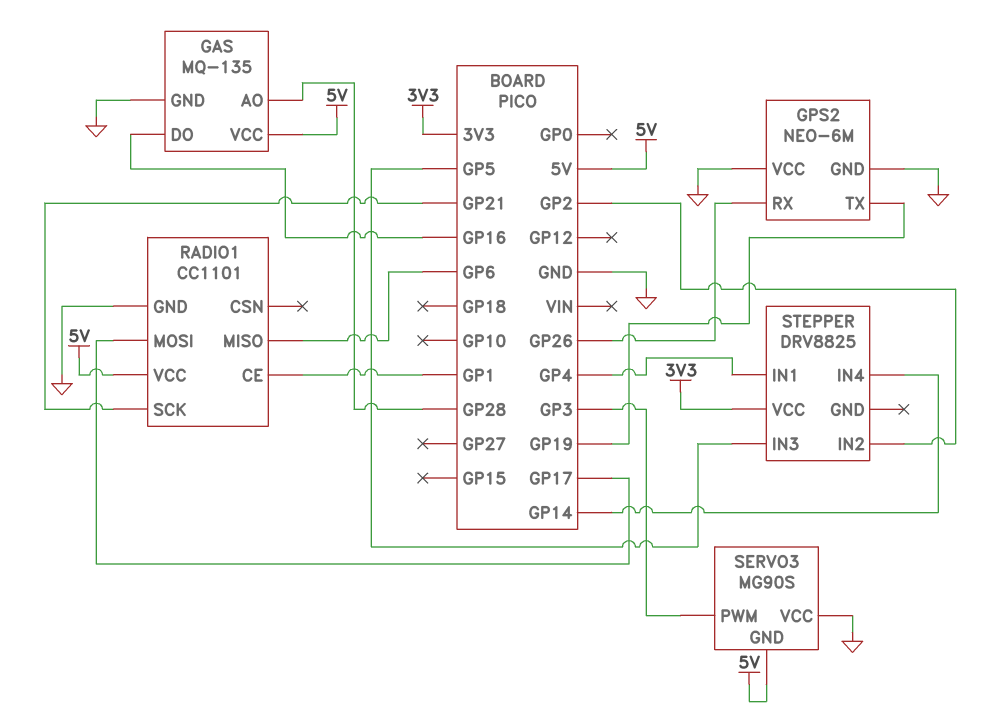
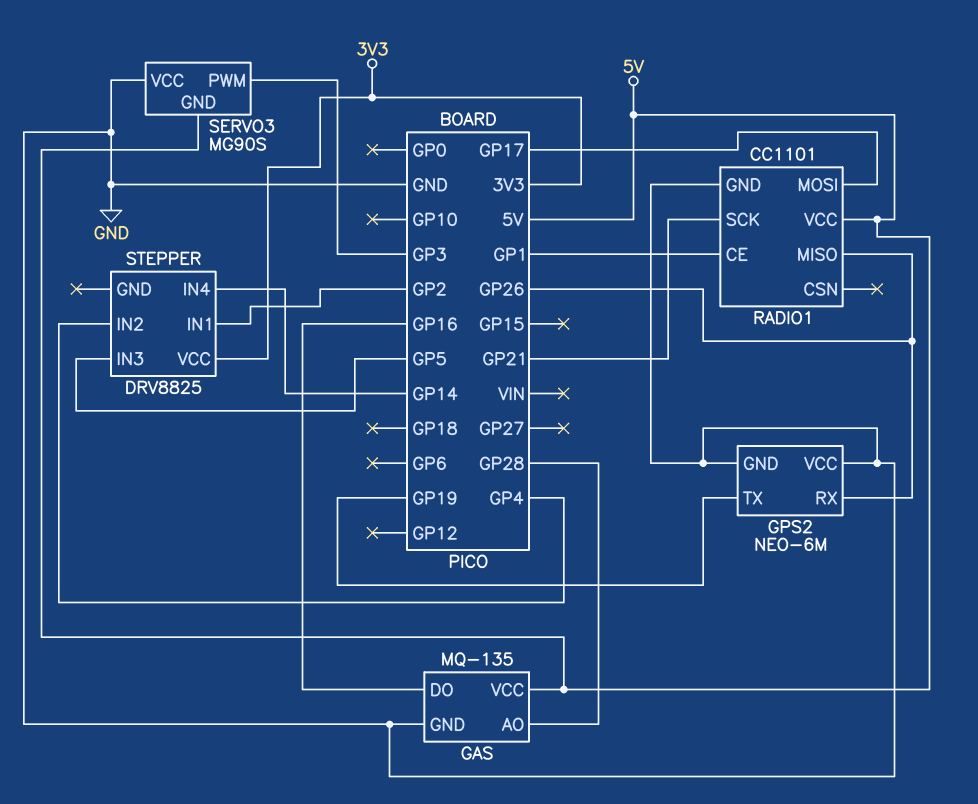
RADIO1 pin MISO: GP6 -> GP26
STEPPER pin IN1: GP4 -> GP2
STEPPER pin IN2: GP2 -> GP4

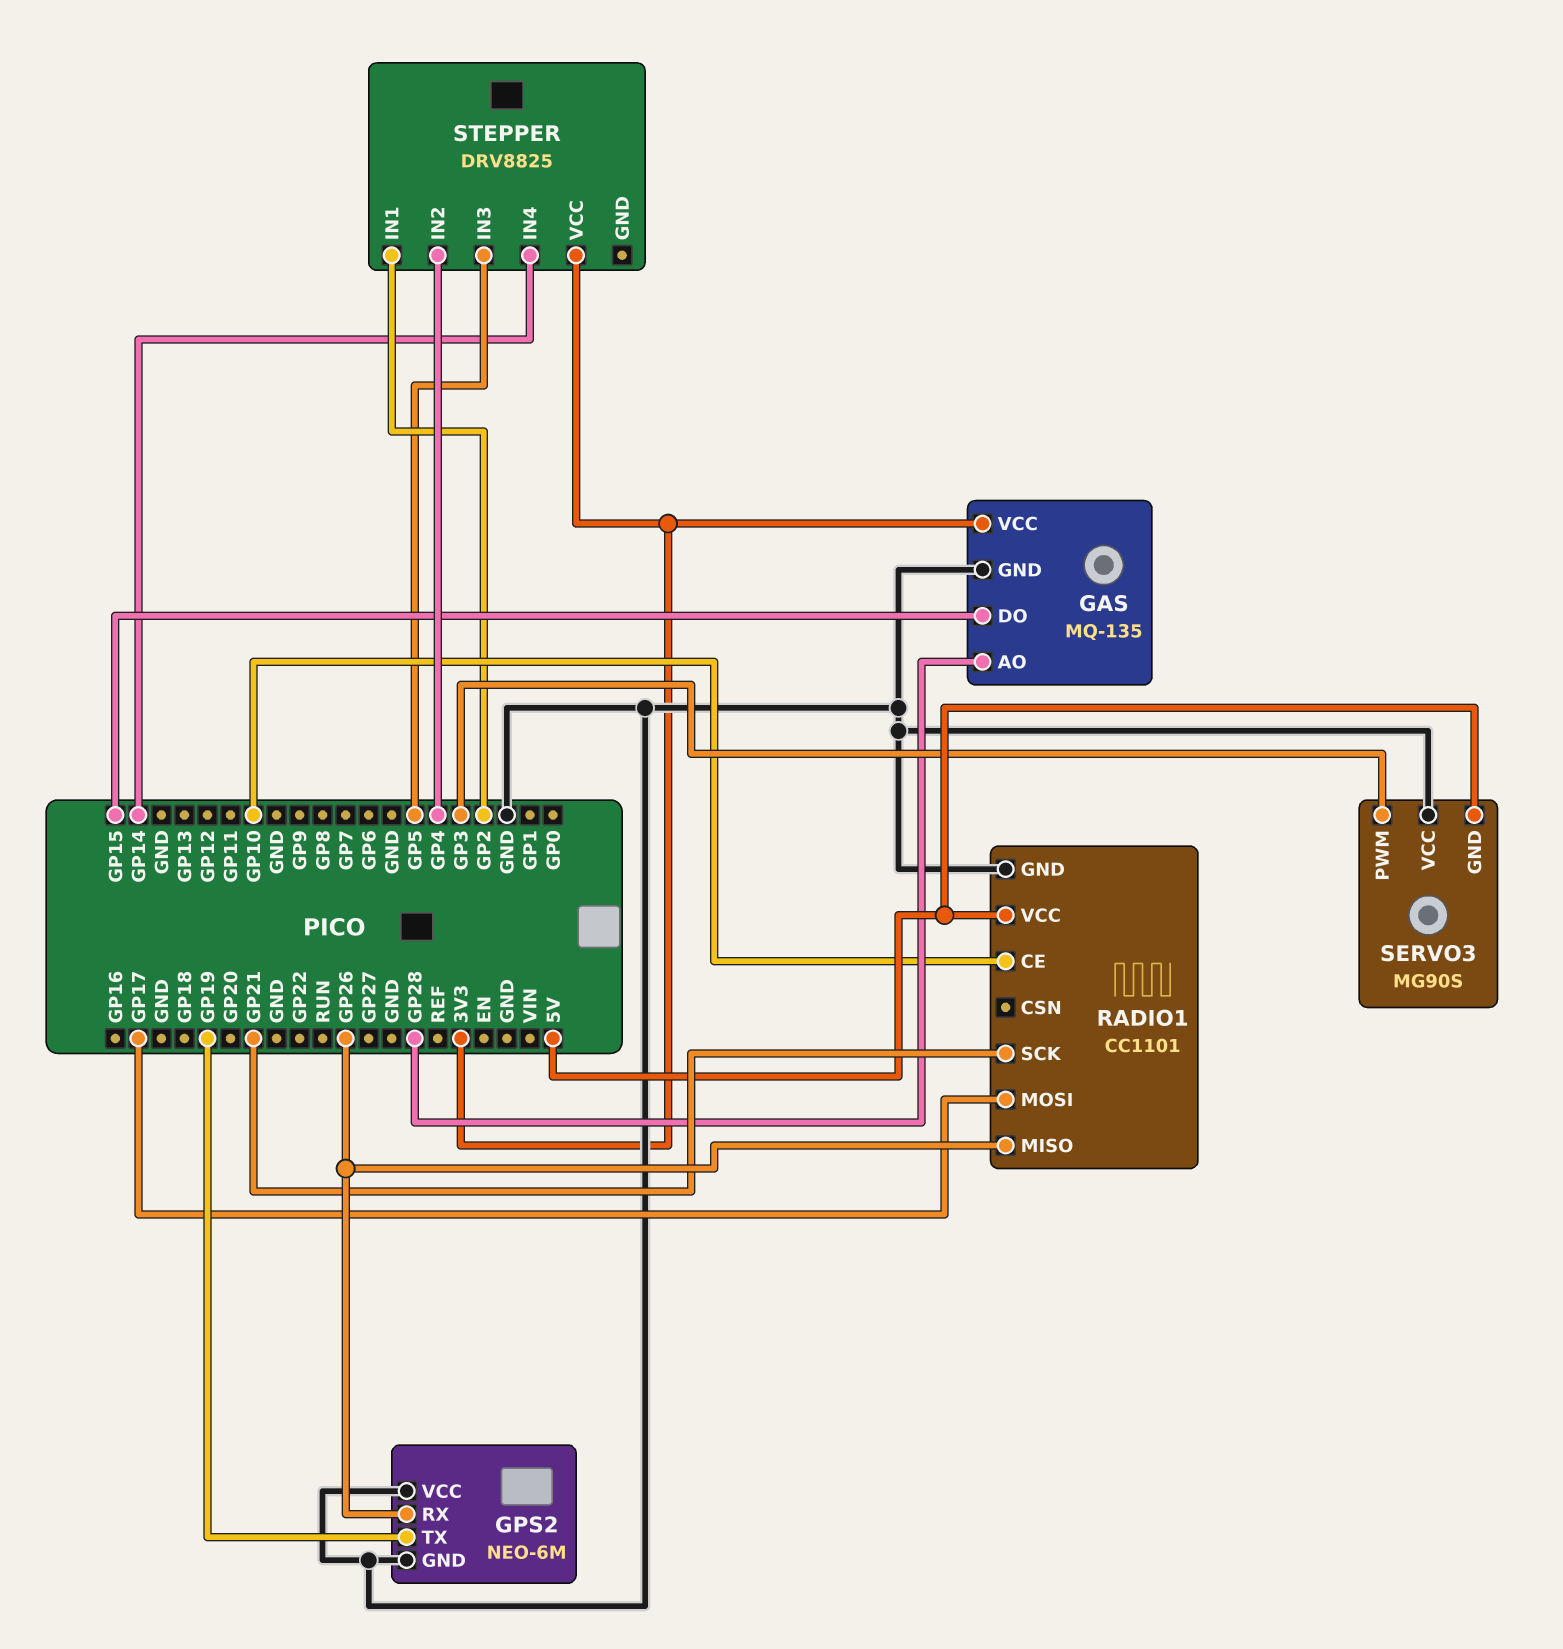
GAS pin DO: GP16 -> GP15
GAS pin VCC: 5V -> 3V3
RADIO1 pin CE: GP1 -> GP10

